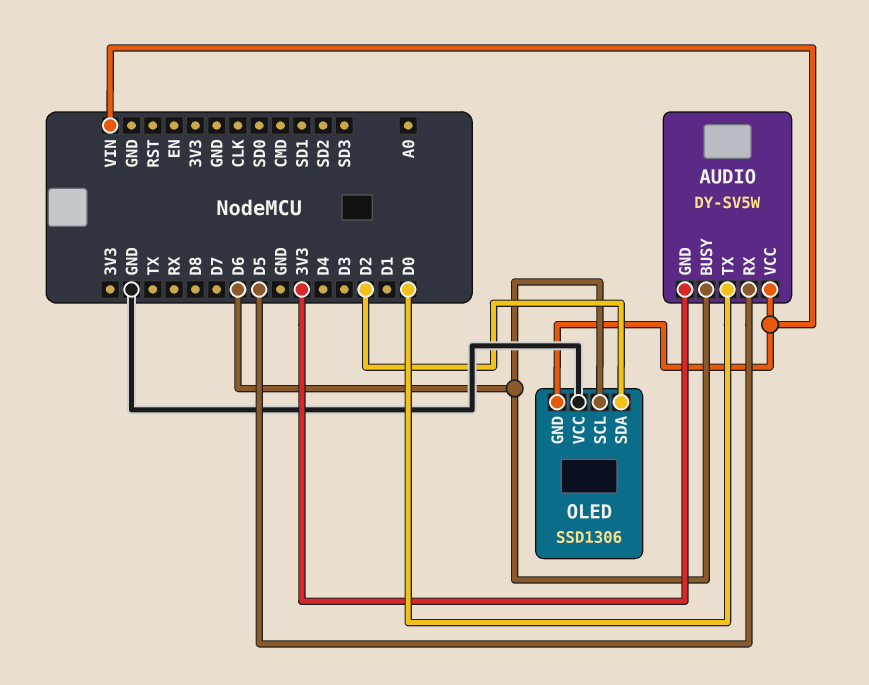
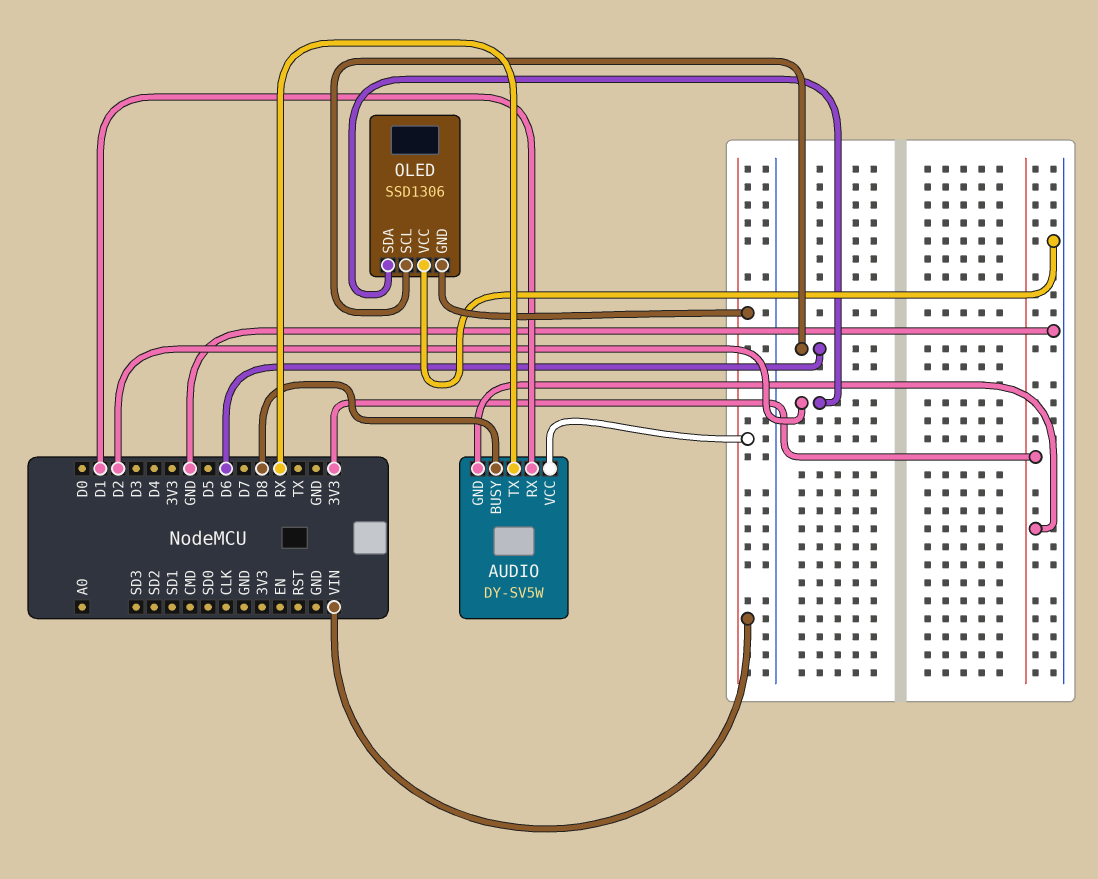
AUDIO pin BUSY: D6 -> D8
AUDIO pin RX: D5 -> D1
AUDIO pin TX: D0 -> RX

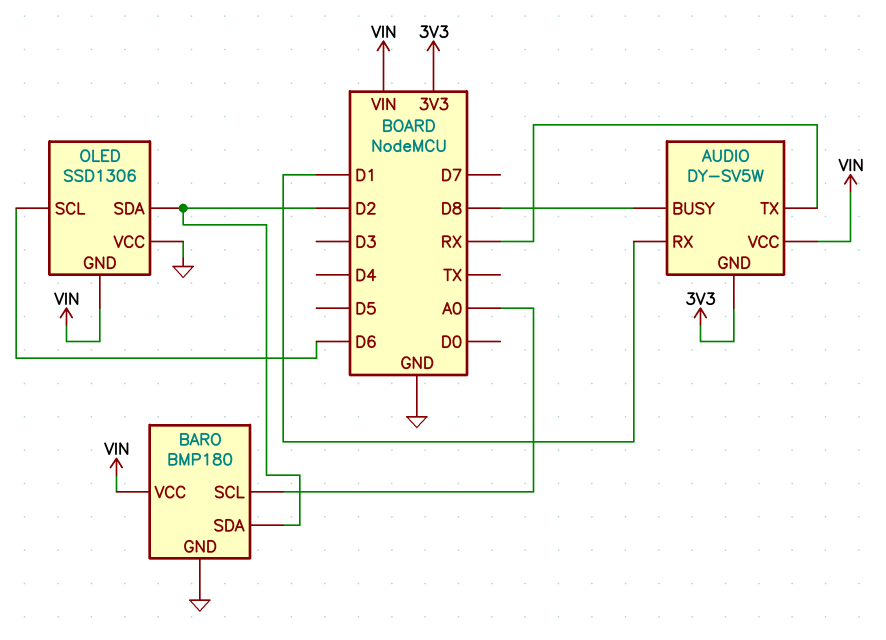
BARO: none -> BMP180
BARO pin GND: none -> GND
BARO pin SCL: none -> A0
BARO pin SDA: none -> D2
BARO pin VCC: none -> VIN

